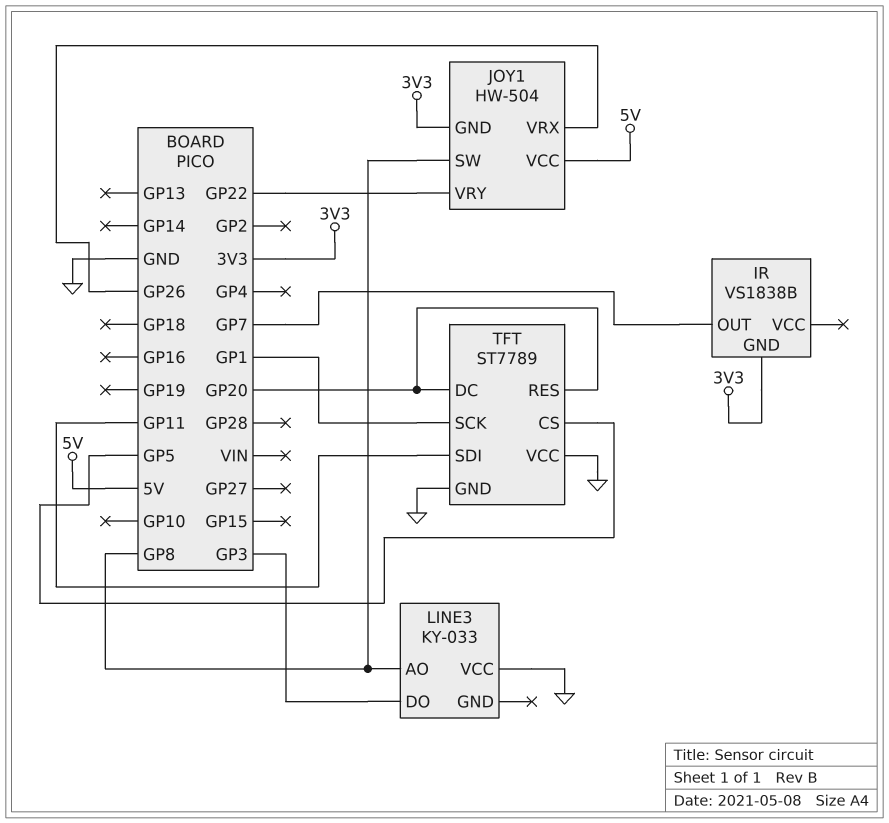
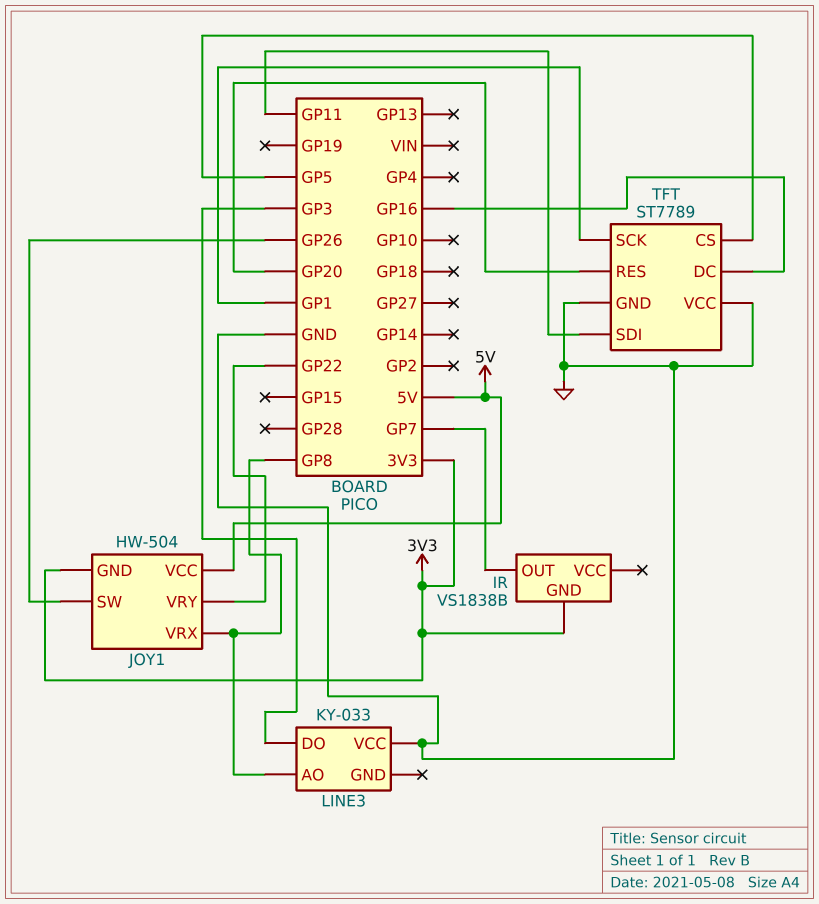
JOY1 pin SW: GP8 -> GP26
JOY1 pin VRX: GP26 -> GP8
TFT pin DC: GP20 -> GP16

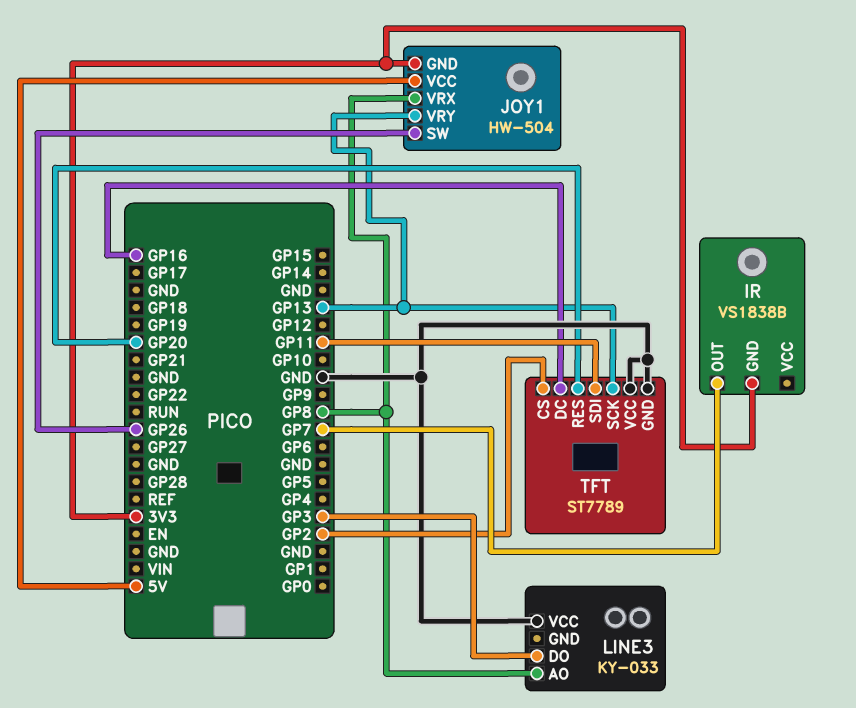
JOY1 pin VRY: GP22 -> GP13
TFT pin CS: GP5 -> GP2
TFT pin SCK: GP1 -> GP13

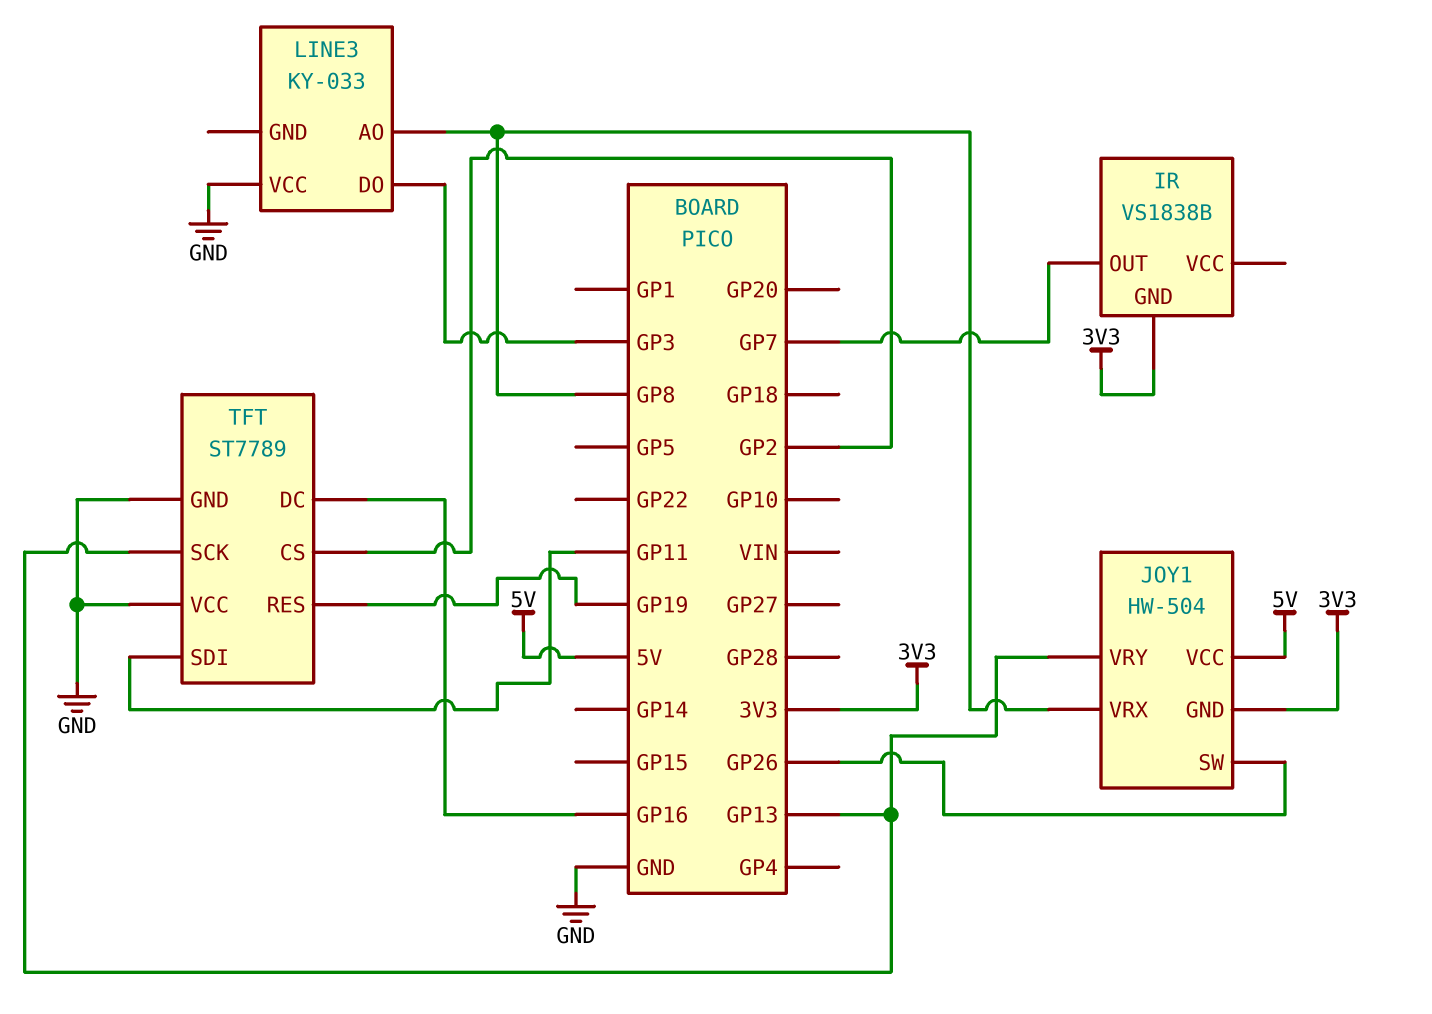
TFT pin RES: GP20 -> GP19

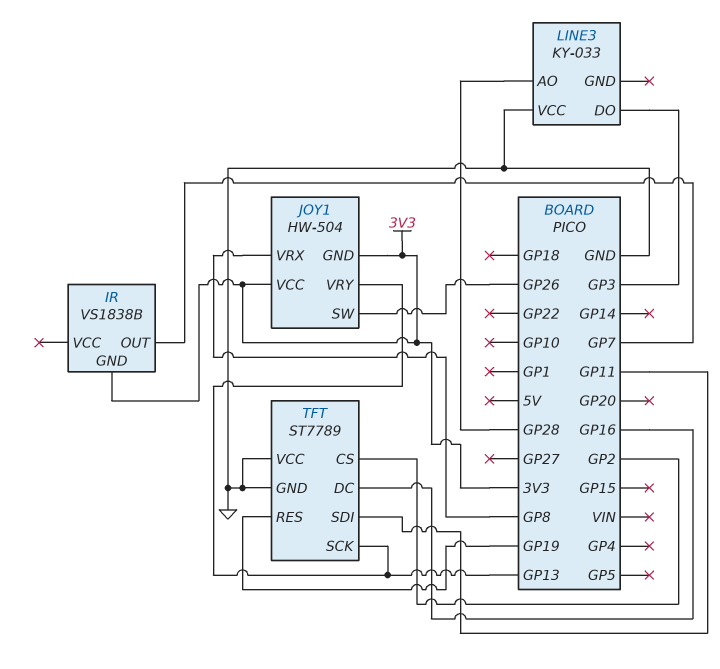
JOY1 pin VCC: 5V -> 3V3
LINE3 pin AO: GP8 -> GP28

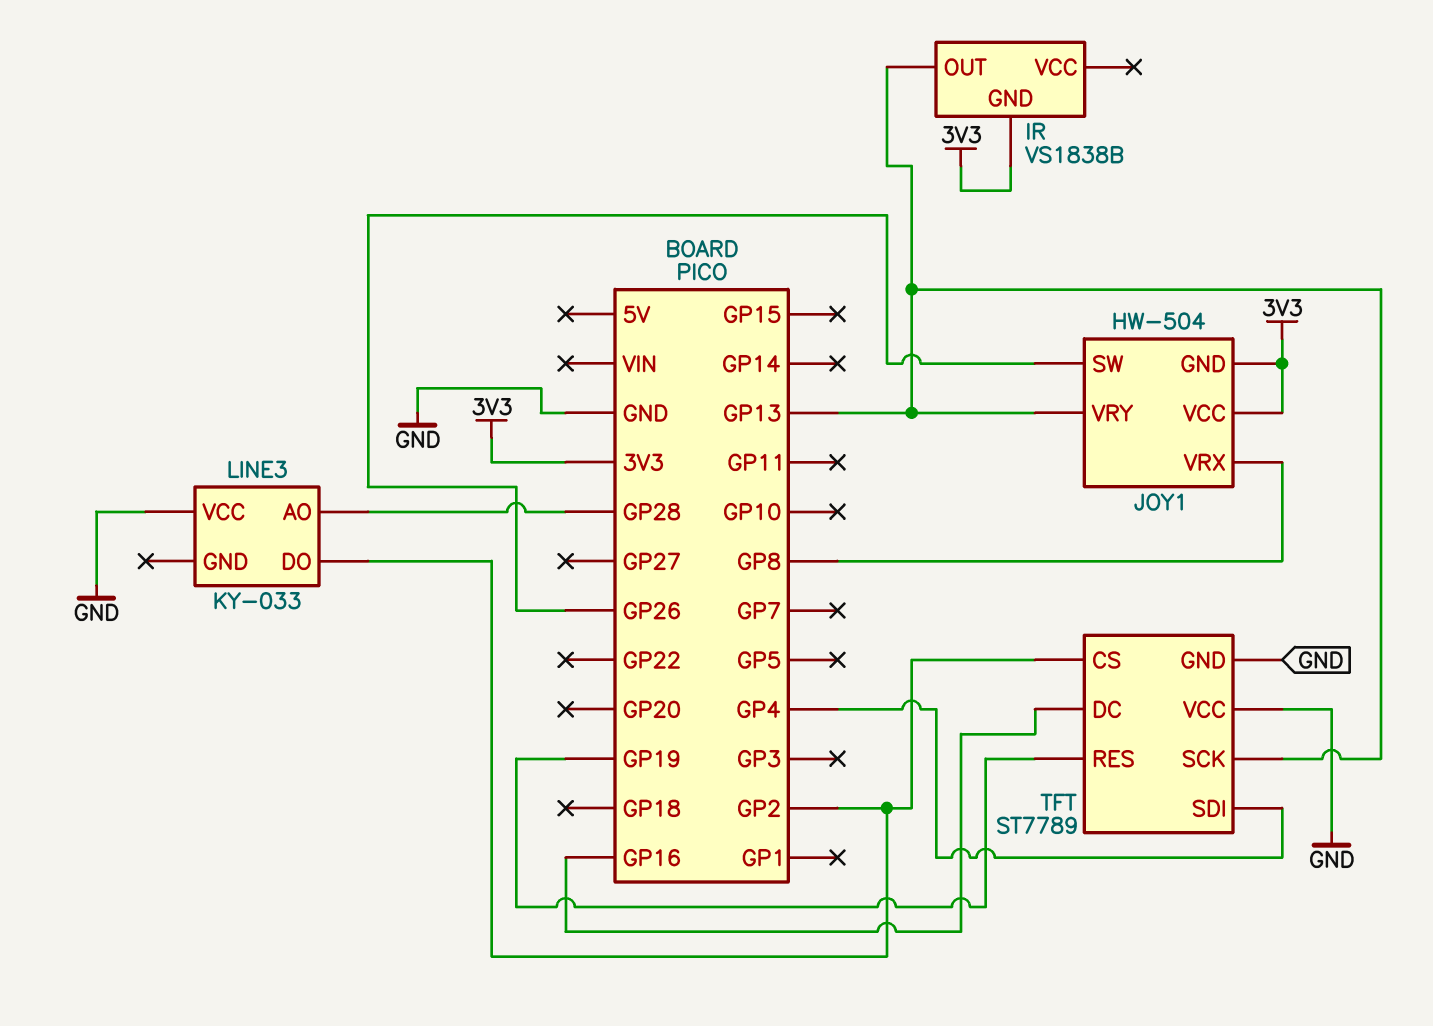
IR pin OUT: GP7 -> GP13
LINE3 pin DO: GP3 -> GP2
TFT pin SDI: GP11 -> GP4

